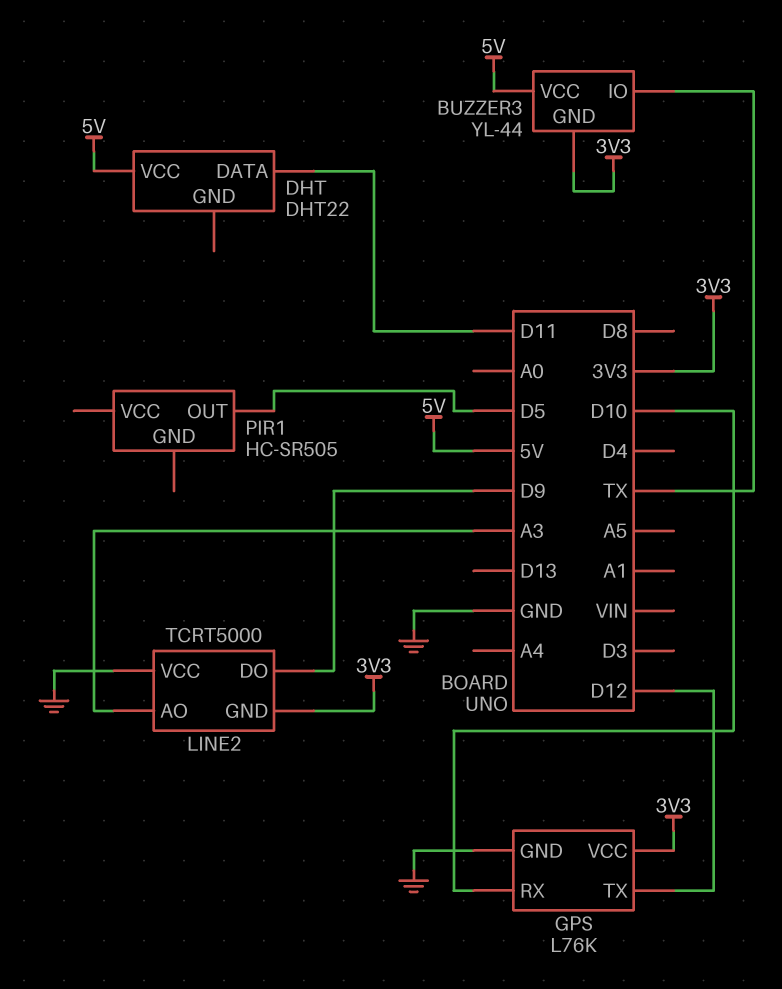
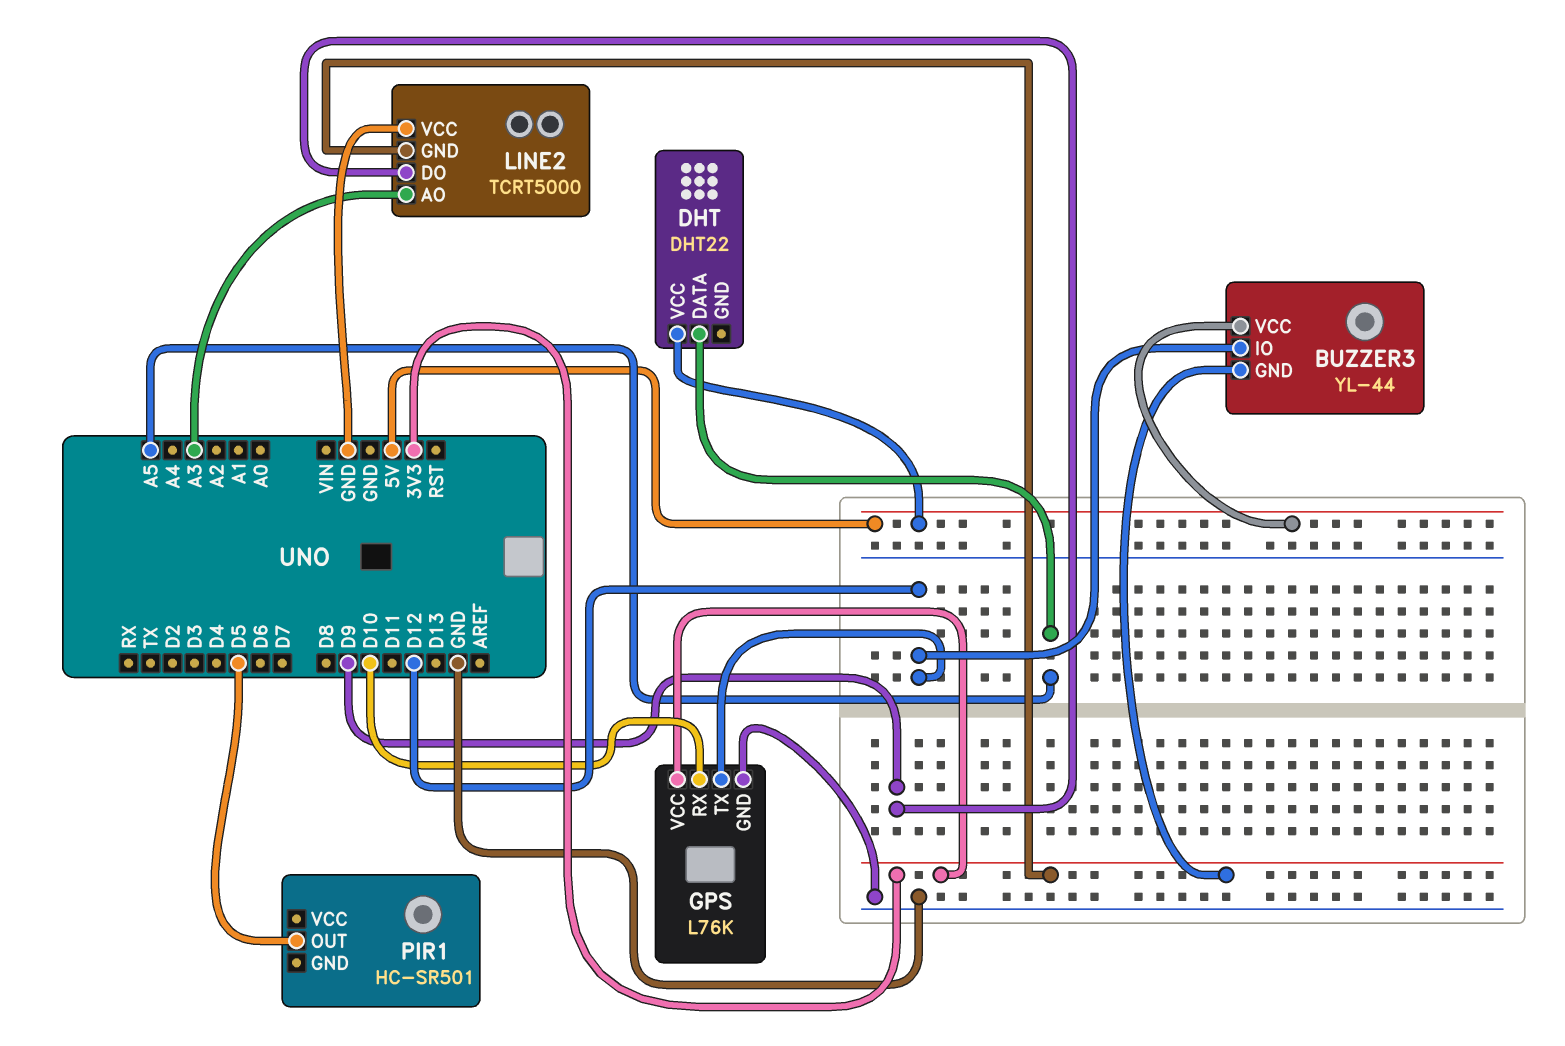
BUZZER3 pin IO: TX -> D12
DHT pin DATA: D11 -> A5
PIR1: HC-SR505 -> HC-SR501

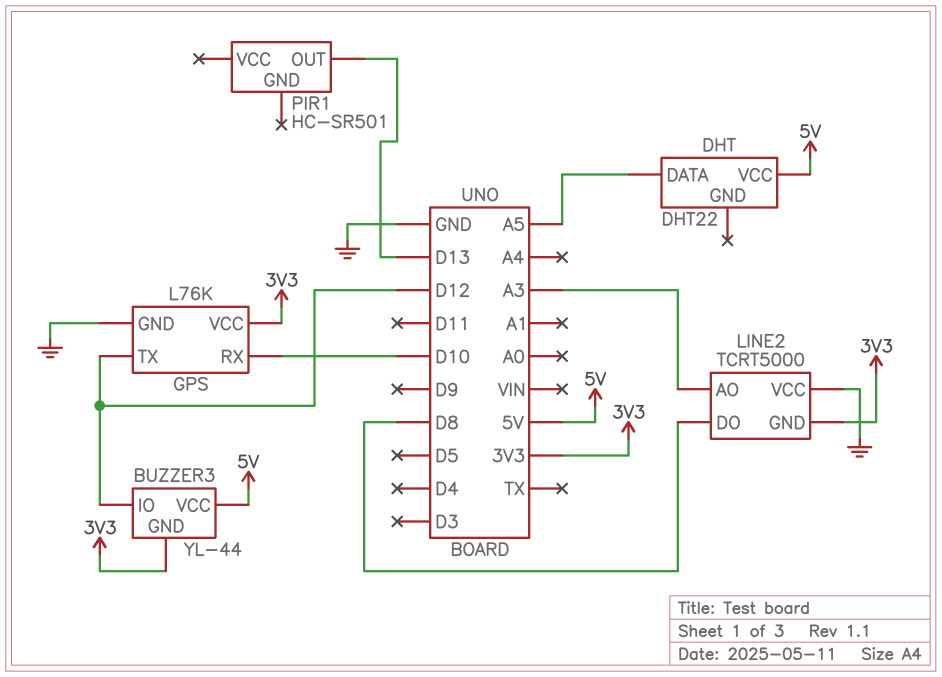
LINE2 pin DO: D9 -> D8
PIR1 pin OUT: D5 -> D13

